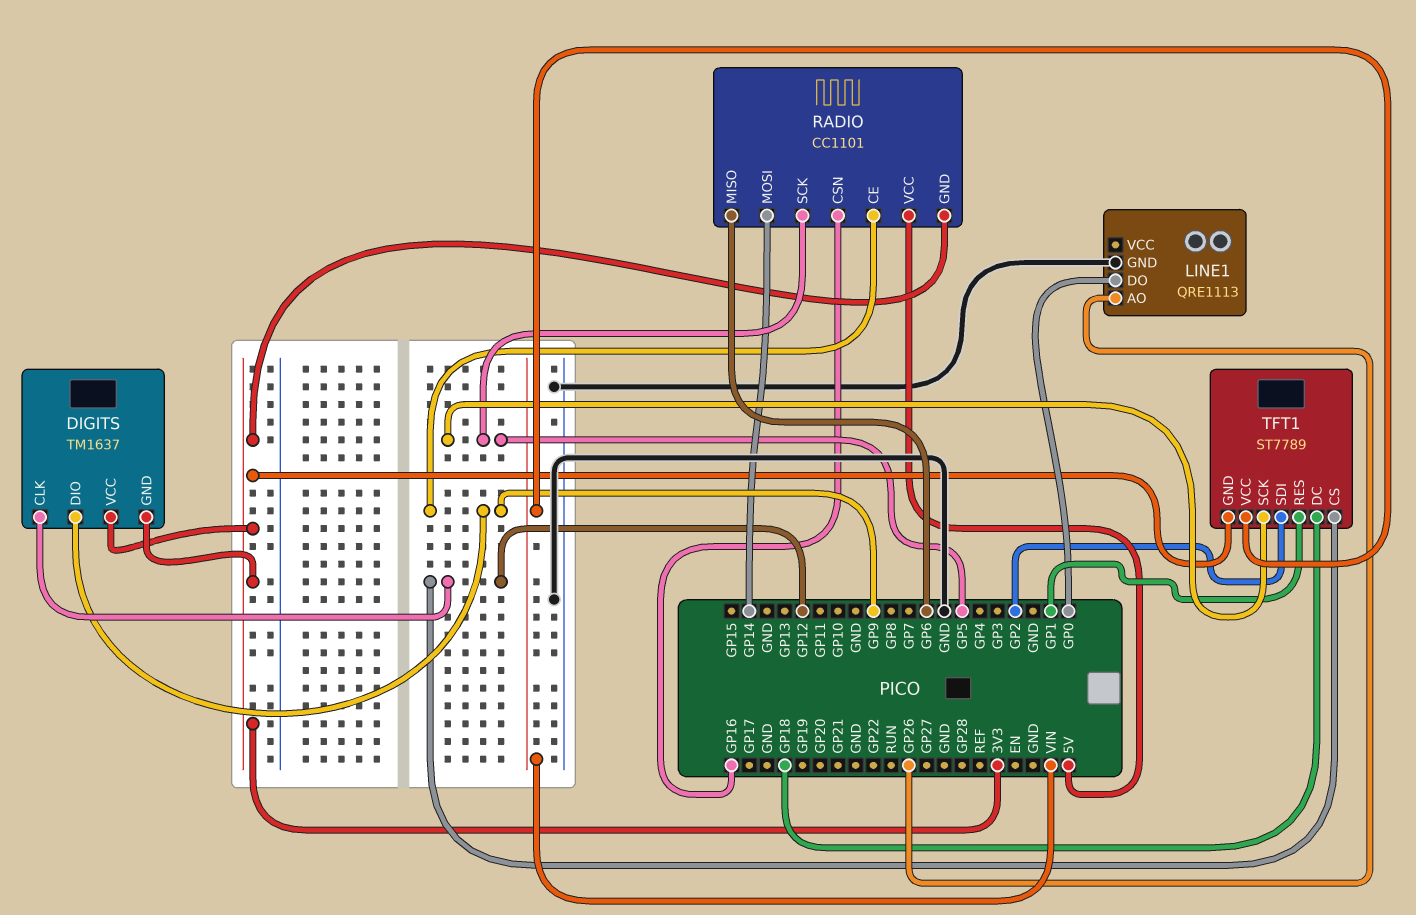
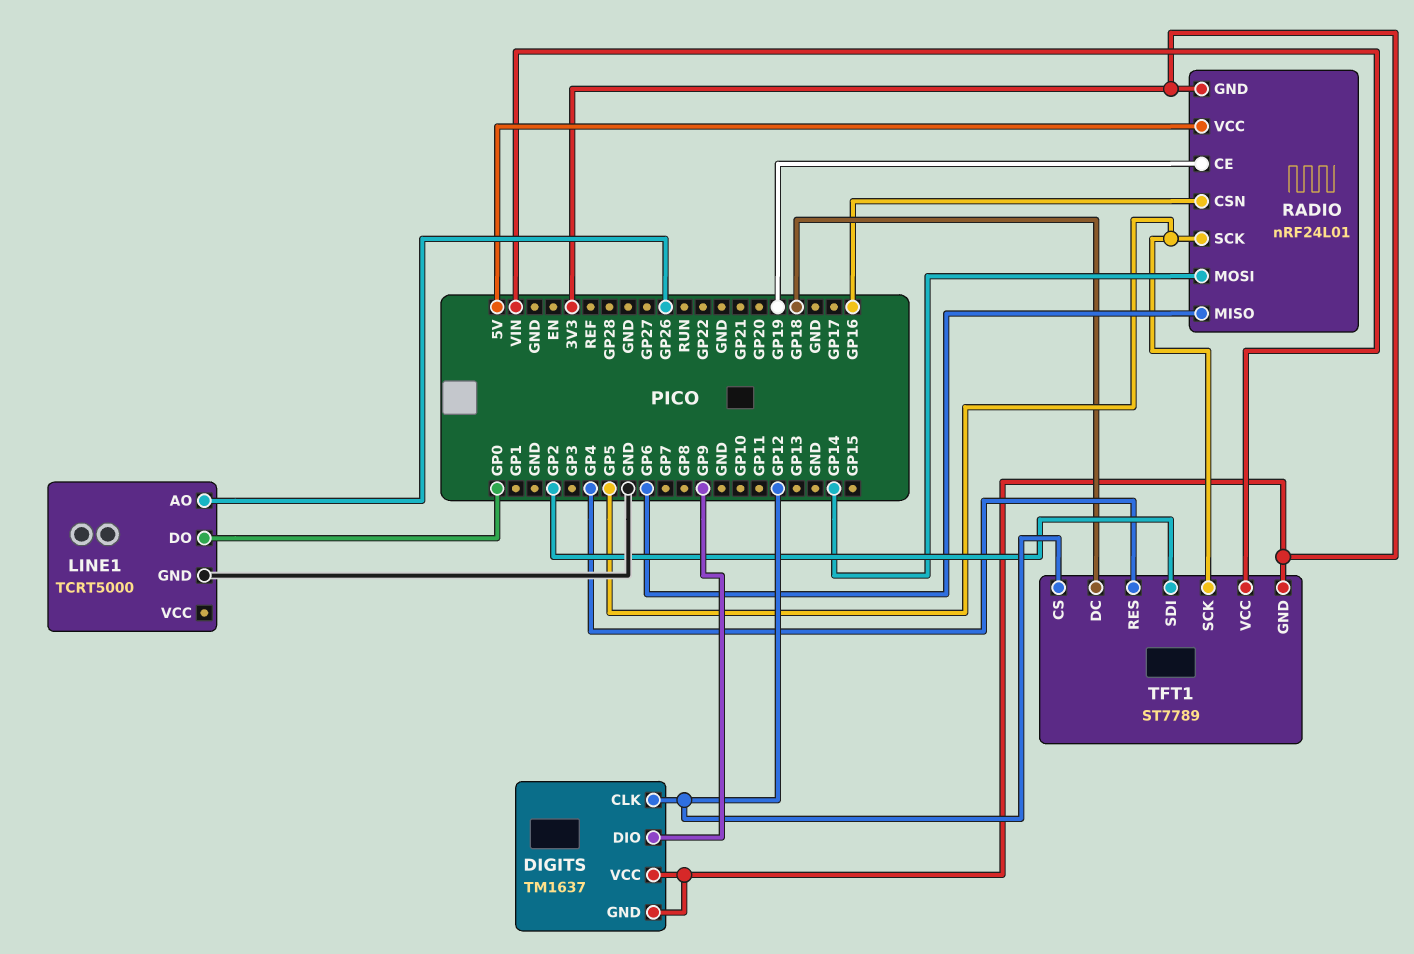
LINE1: QRE1113 -> TCRT5000
RADIO: CC1101 -> nRF24L01
RADIO pin CE: GP9 -> GP19
TFT1 pin RES: GP1 -> GP4

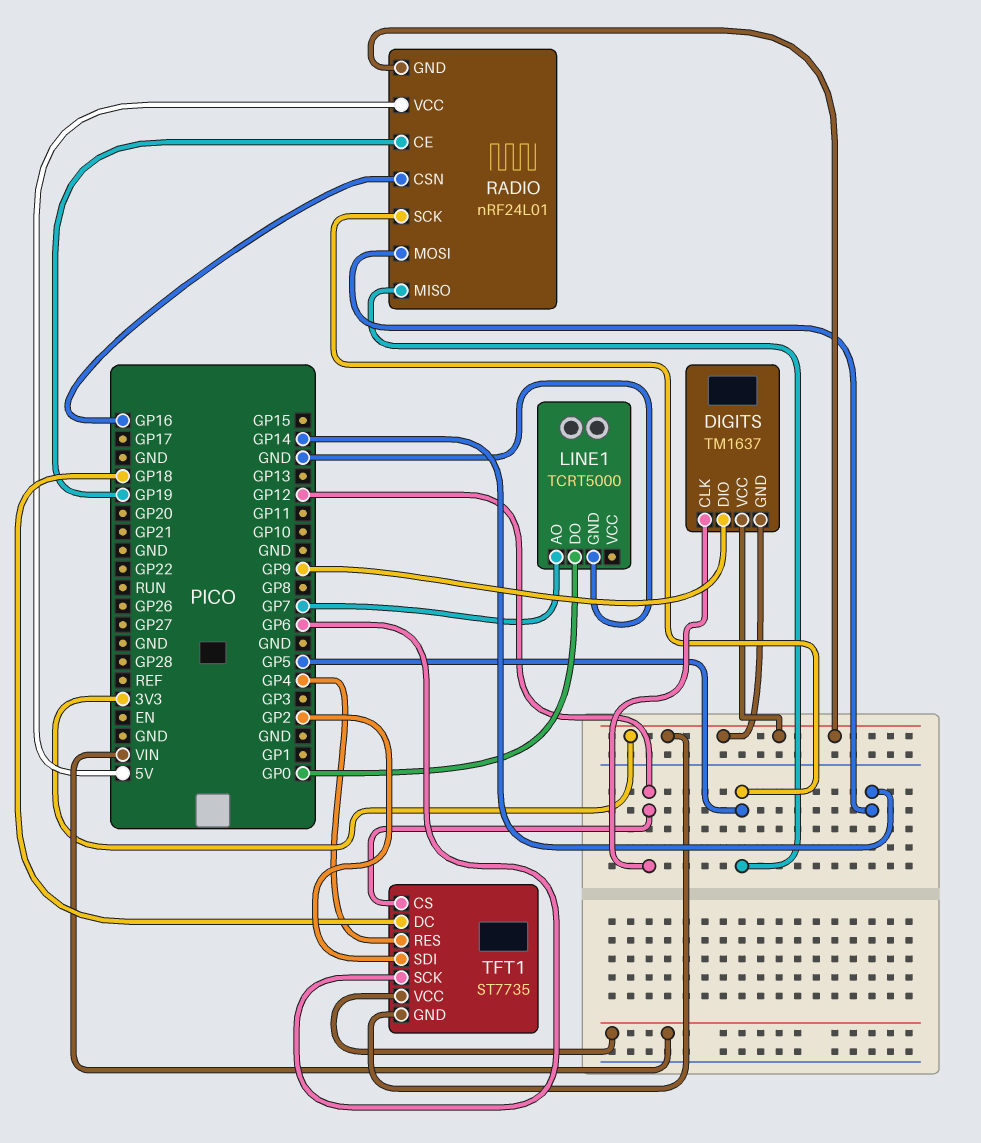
LINE1 pin AO: GP26 -> GP7
RADIO pin MISO: GP6 -> GP5
TFT1: ST7789 -> ST7735
TFT1 pin SCK: GP5 -> GP6

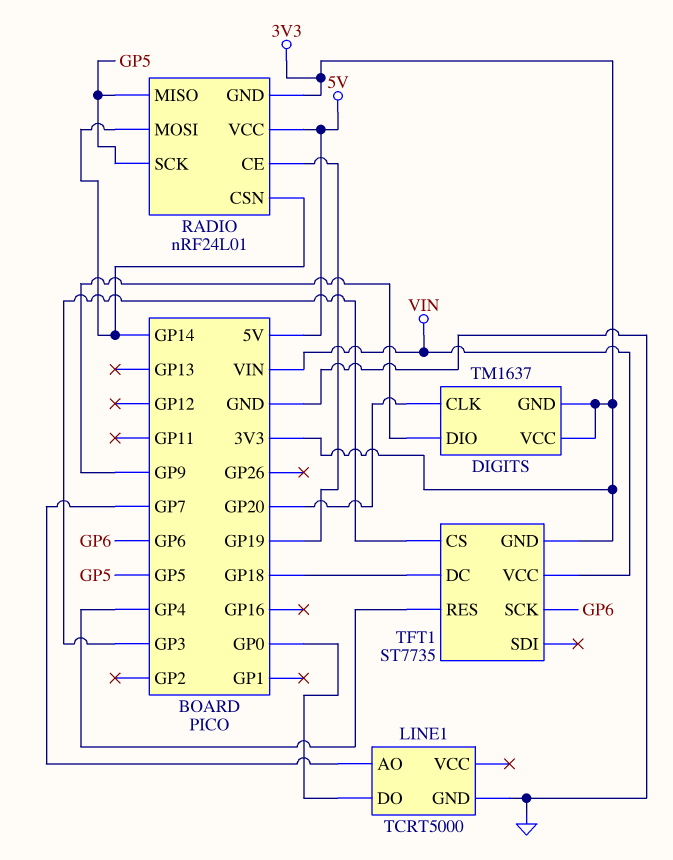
DIGITS pin CLK: GP12 -> GP20
RADIO pin CSN: GP16 -> GP14
TFT1 pin CS: GP12 -> GP3
TFT1 pin SDI: GP2 -> none

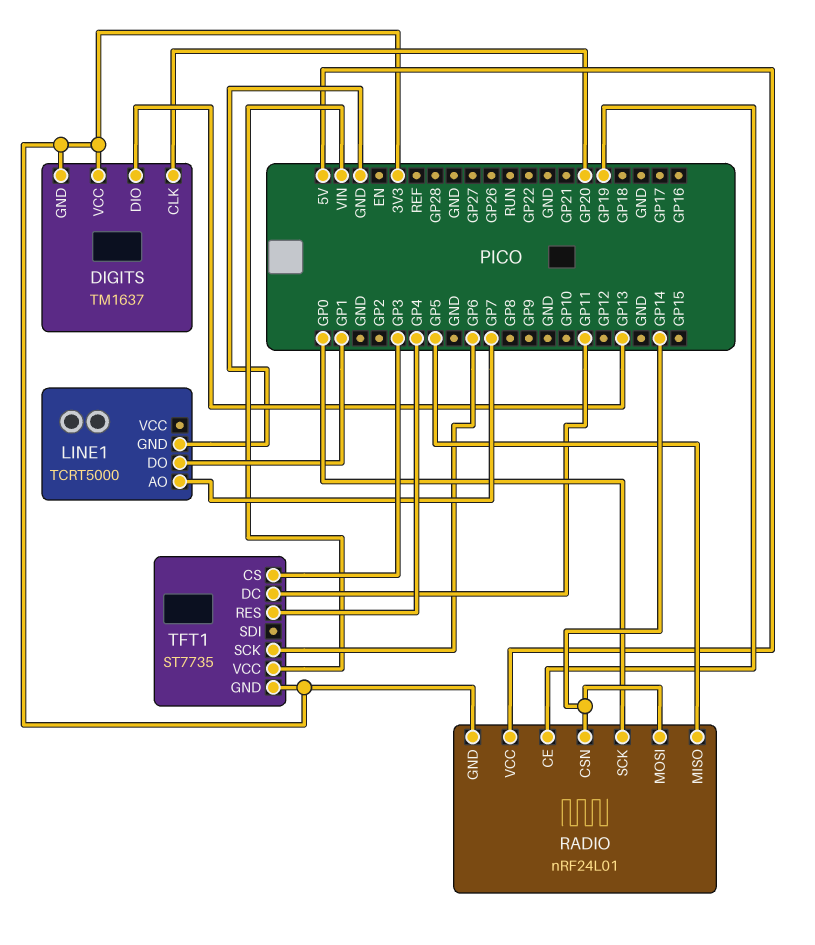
DIGITS pin DIO: GP9 -> GP13
LINE1 pin DO: GP0 -> GP1
RADIO pin SCK: GP5 -> GP0
TFT1 pin DC: GP18 -> GP11

